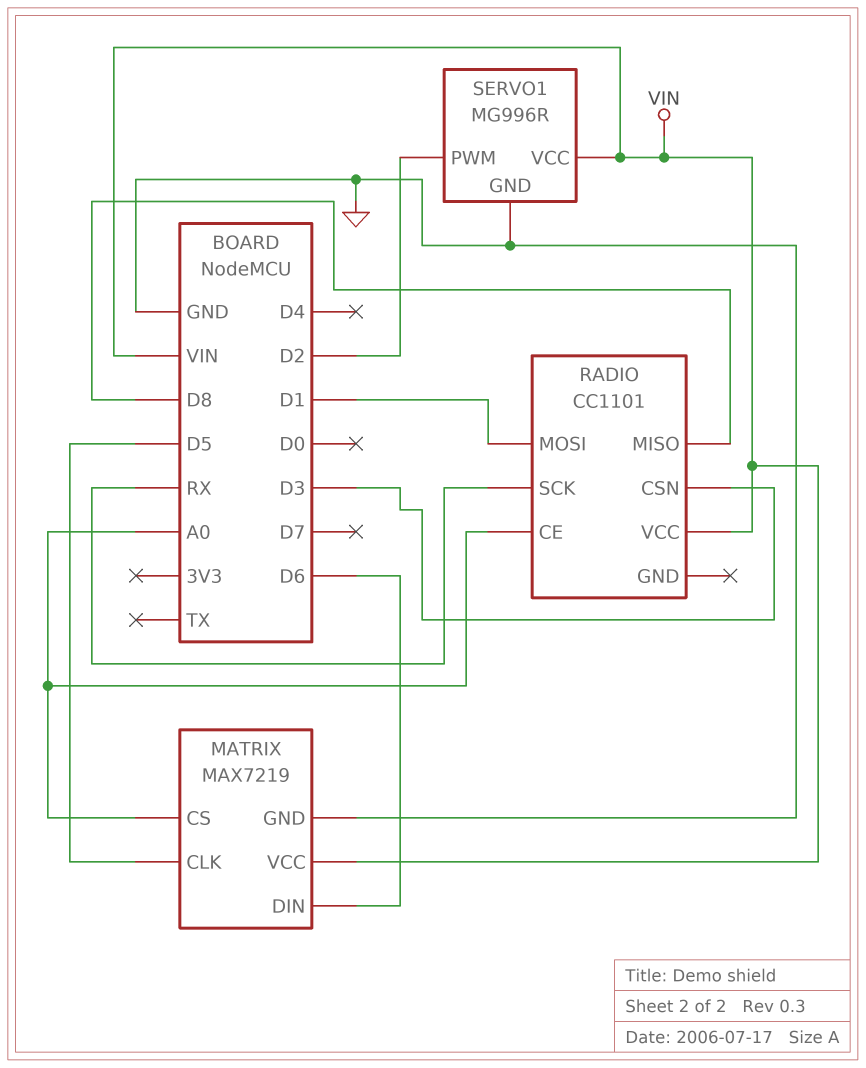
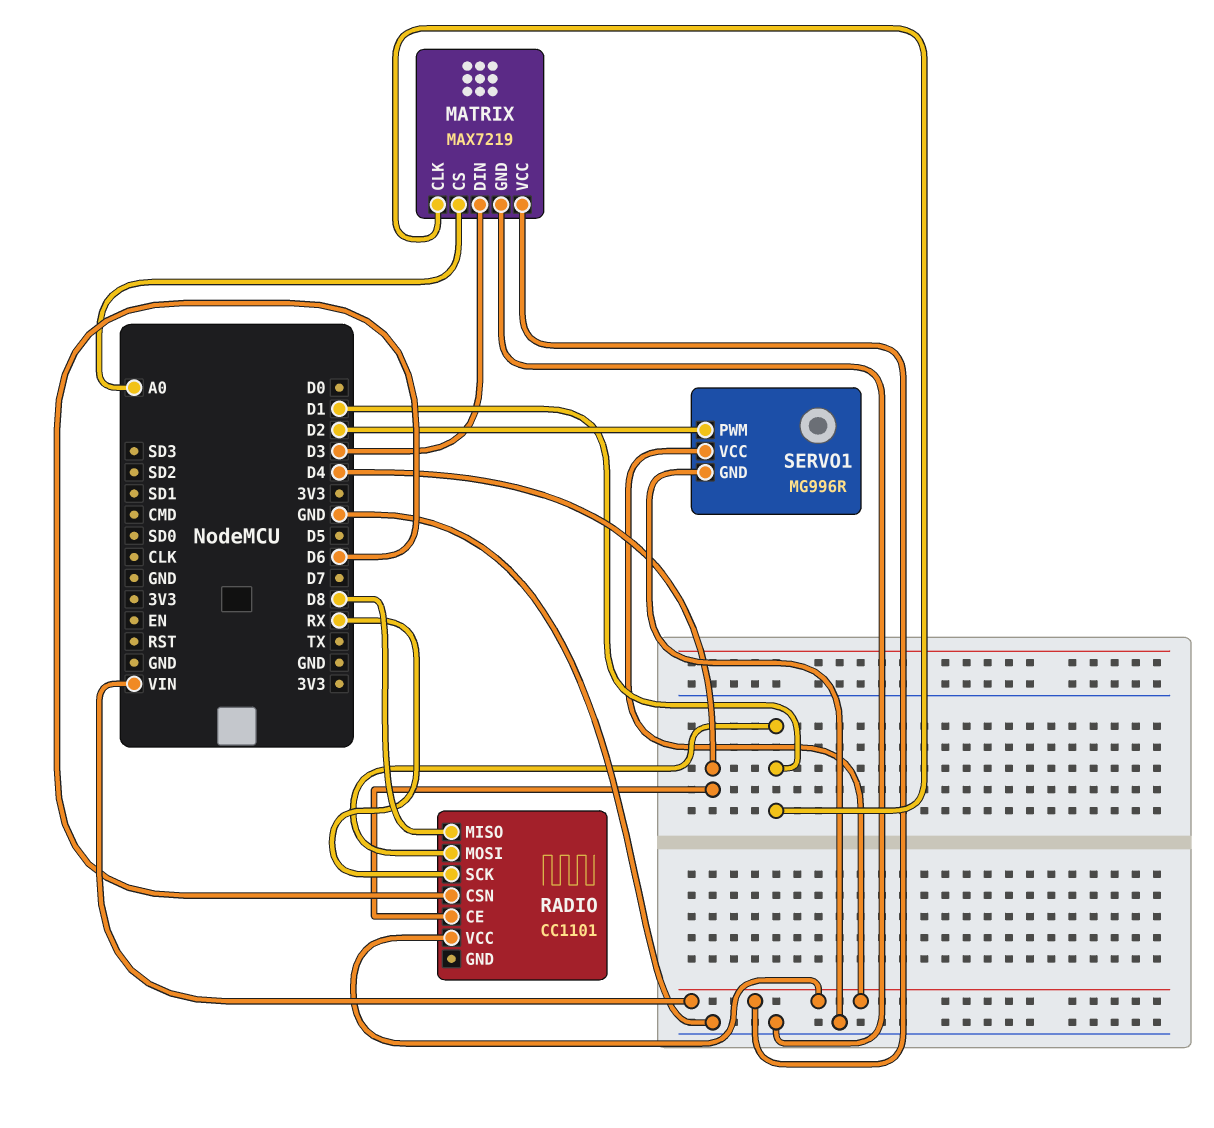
MATRIX pin CLK: D5 -> D1
MATRIX pin DIN: D6 -> D3
RADIO pin CE: A0 -> D4
RADIO pin CSN: D3 -> D6

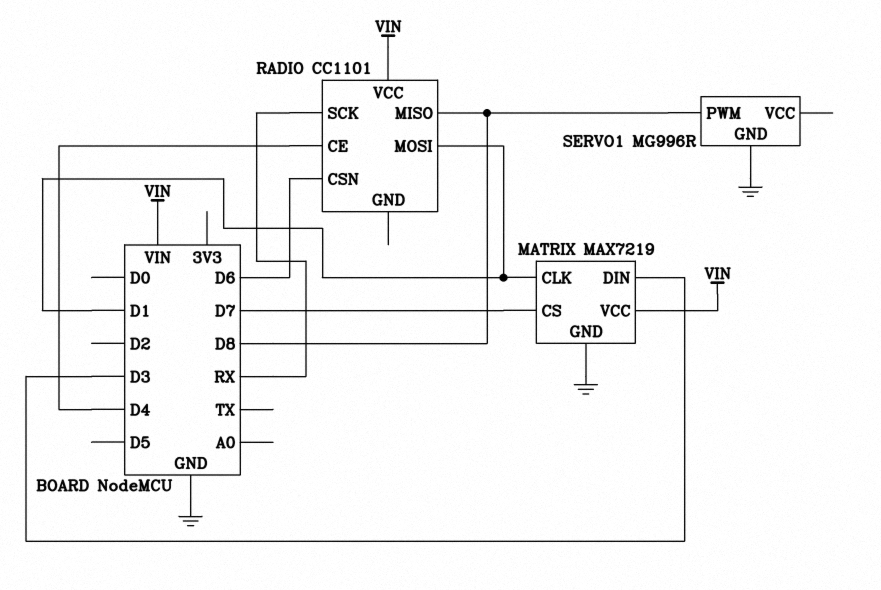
MATRIX pin CS: A0 -> D7
SERVO1 pin PWM: D2 -> D8
SERVO1 pin VCC: VIN -> none

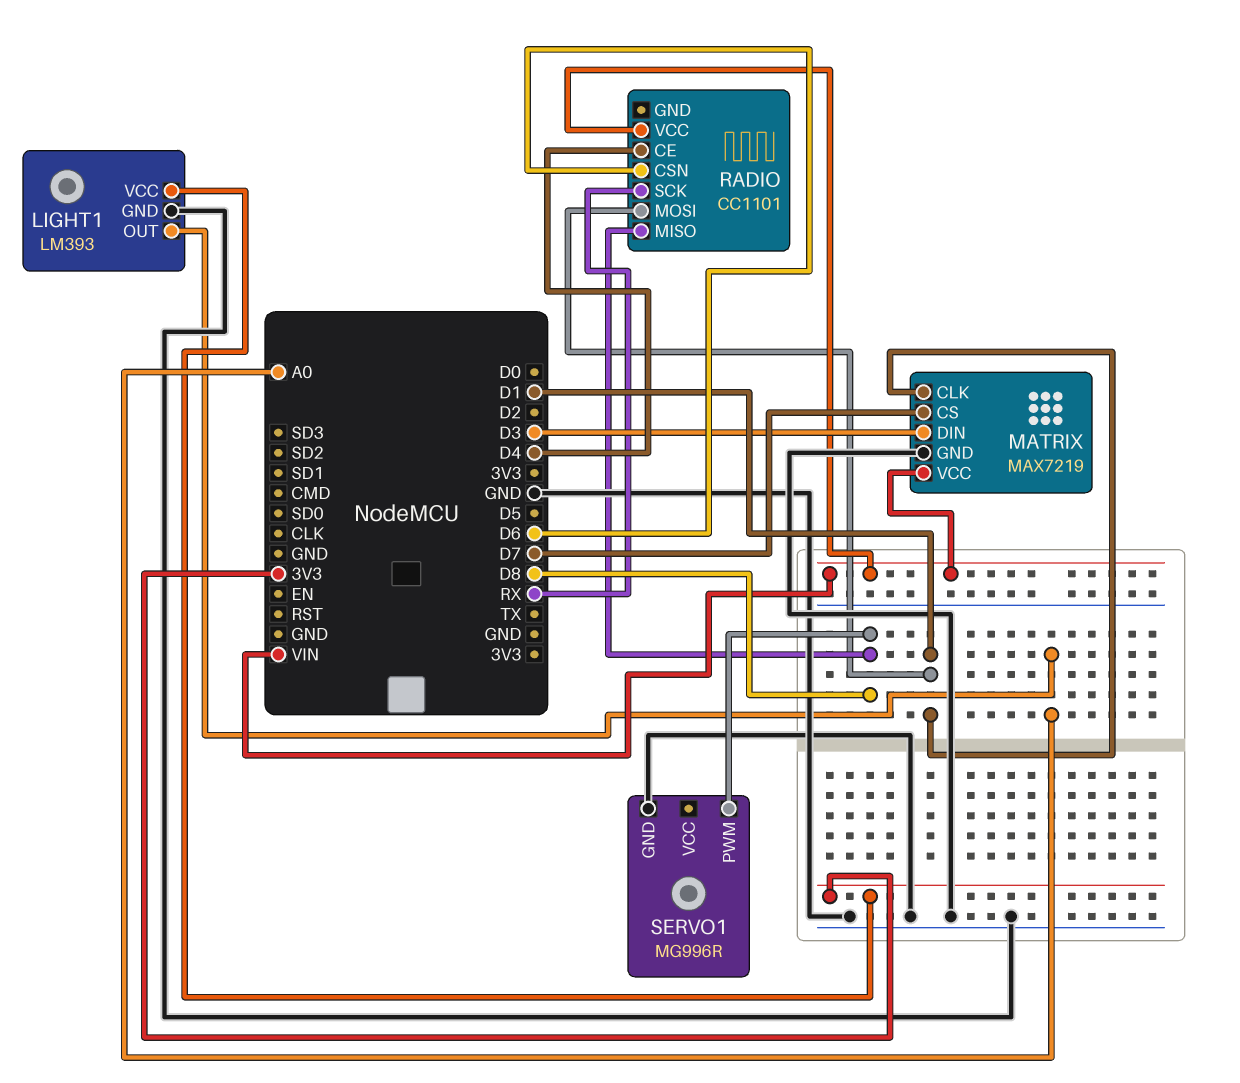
LIGHT1: none -> LM393
LIGHT1 pin GND: none -> GND
LIGHT1 pin OUT: none -> A0
LIGHT1 pin VCC: none -> 3V3

